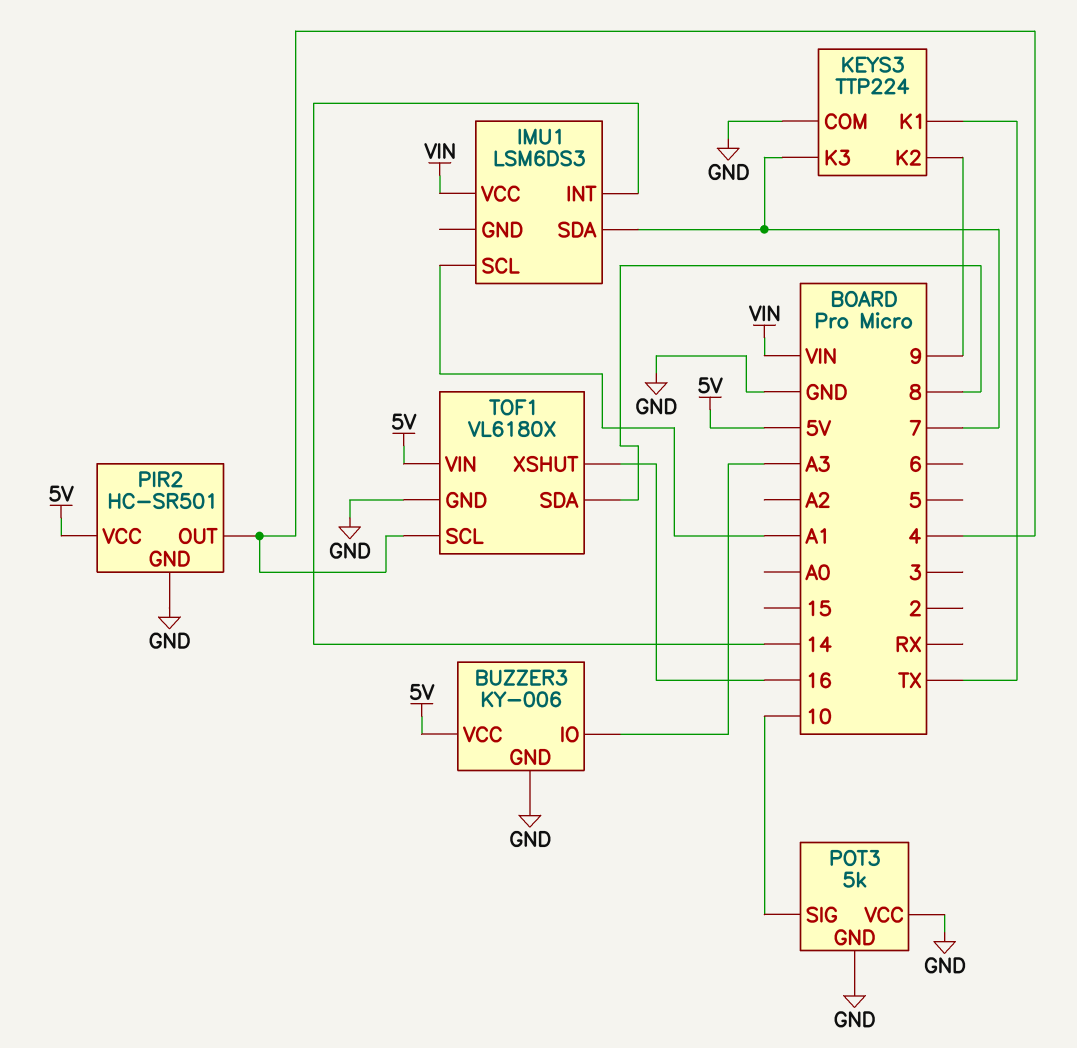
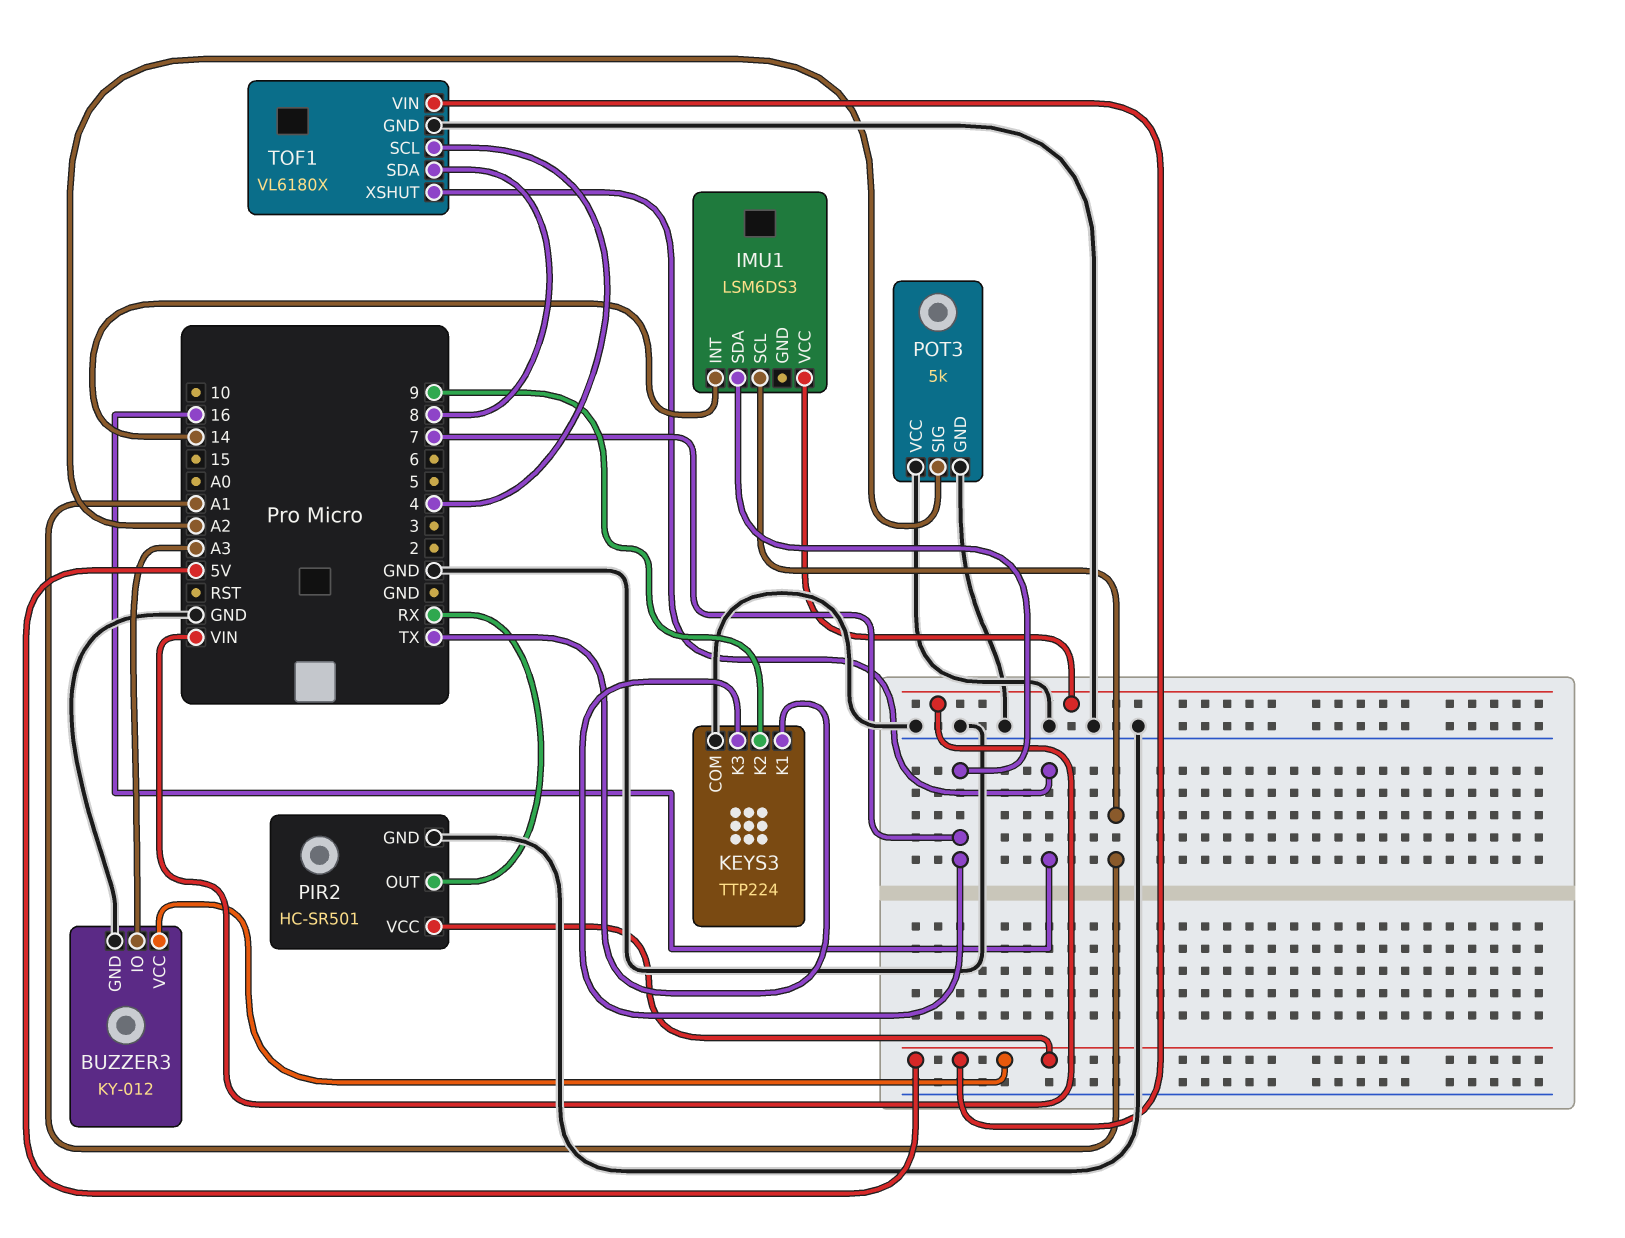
BUZZER3: KY-006 -> KY-012
PIR2 pin OUT: 4 -> RX
POT3 pin SIG: 10 -> A2

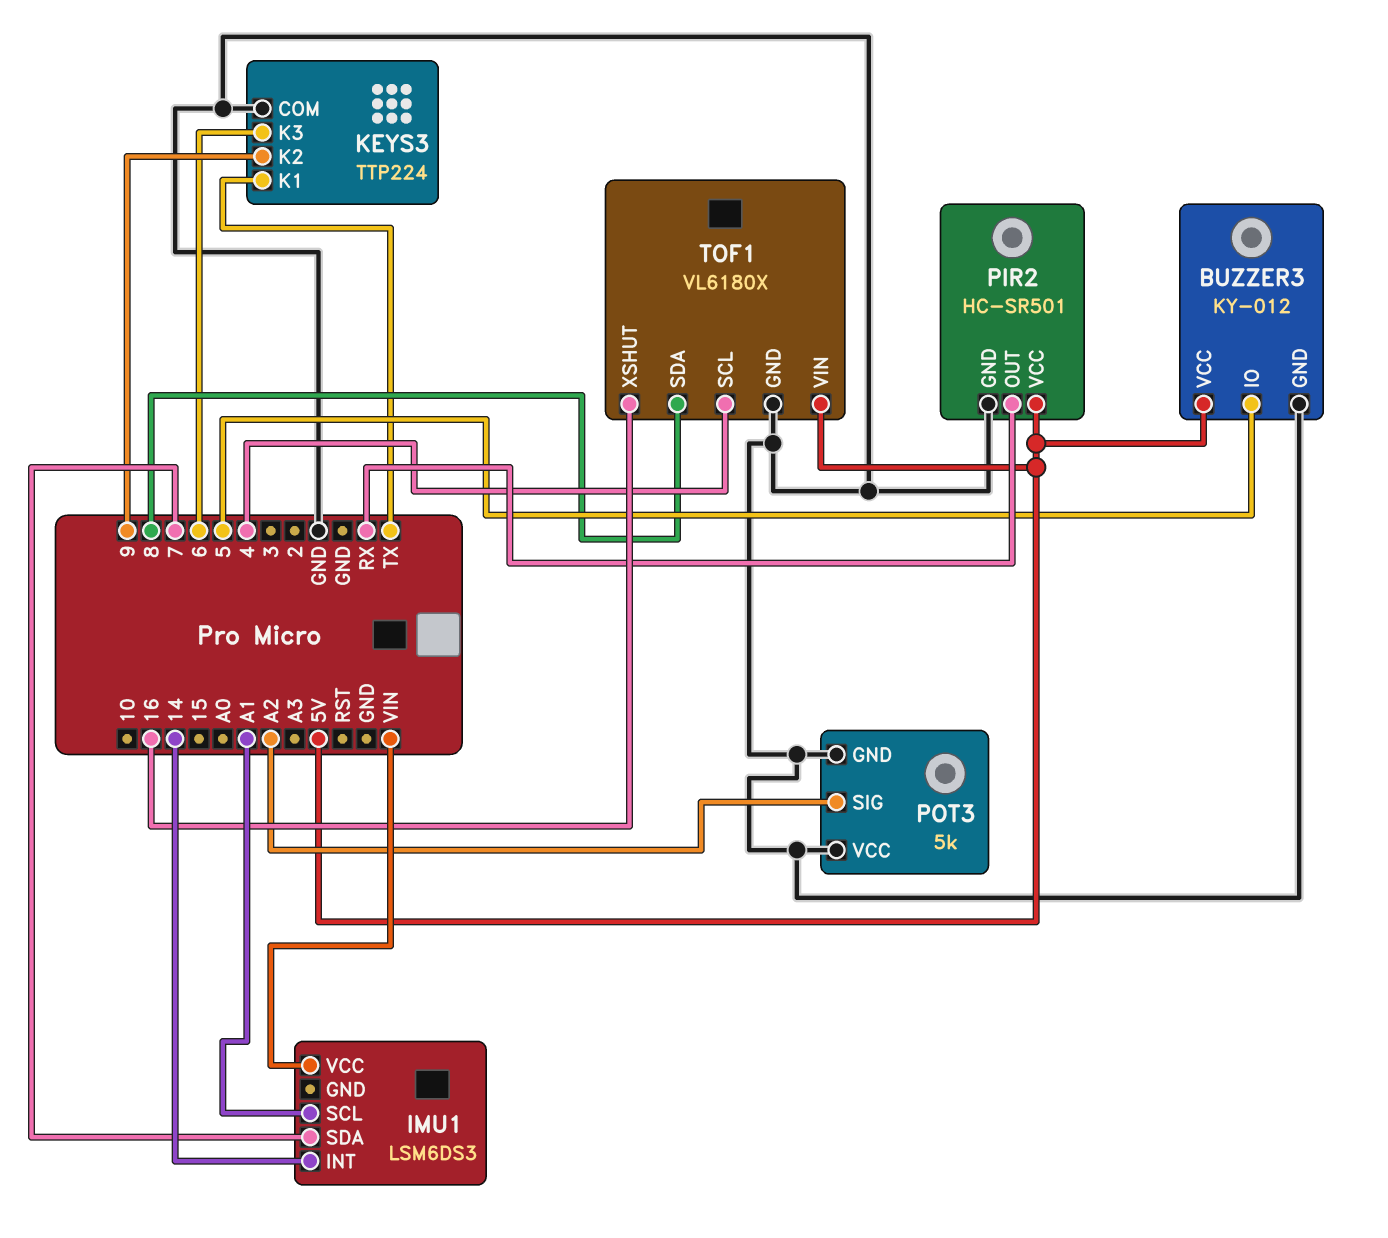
BUZZER3 pin IO: A3 -> 5
KEYS3 pin K3: 7 -> 6

